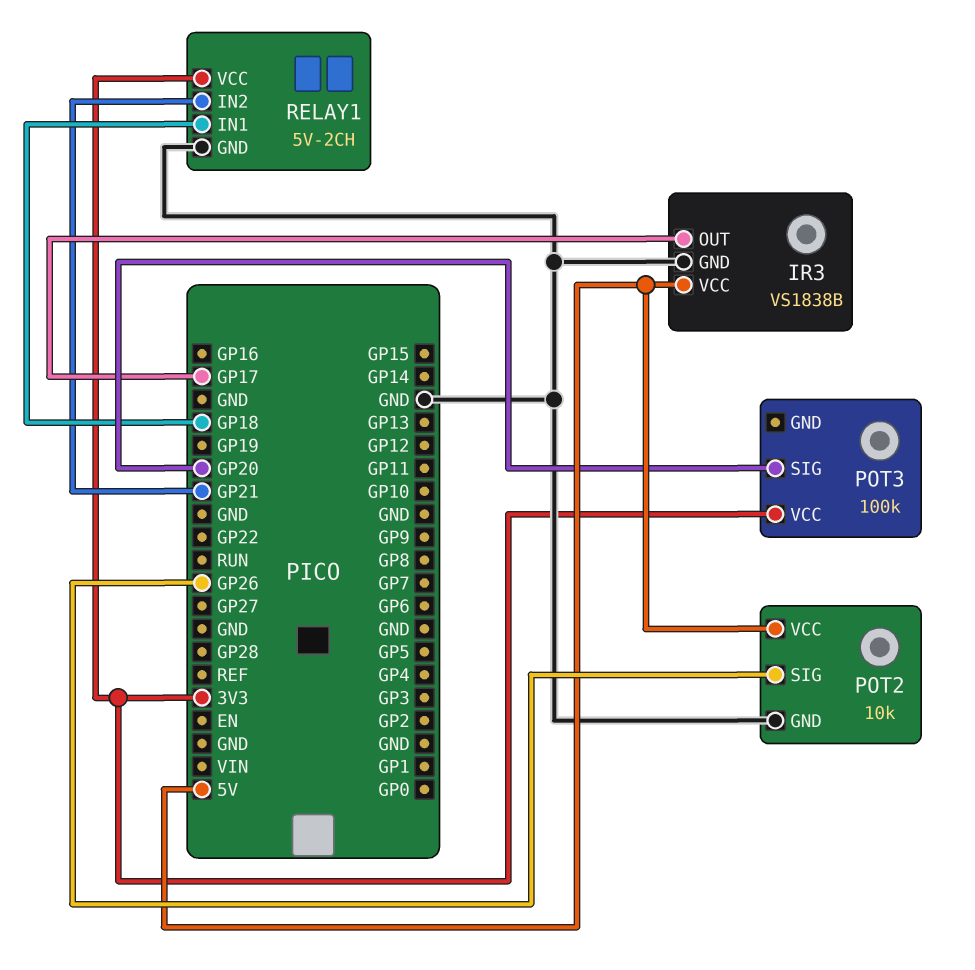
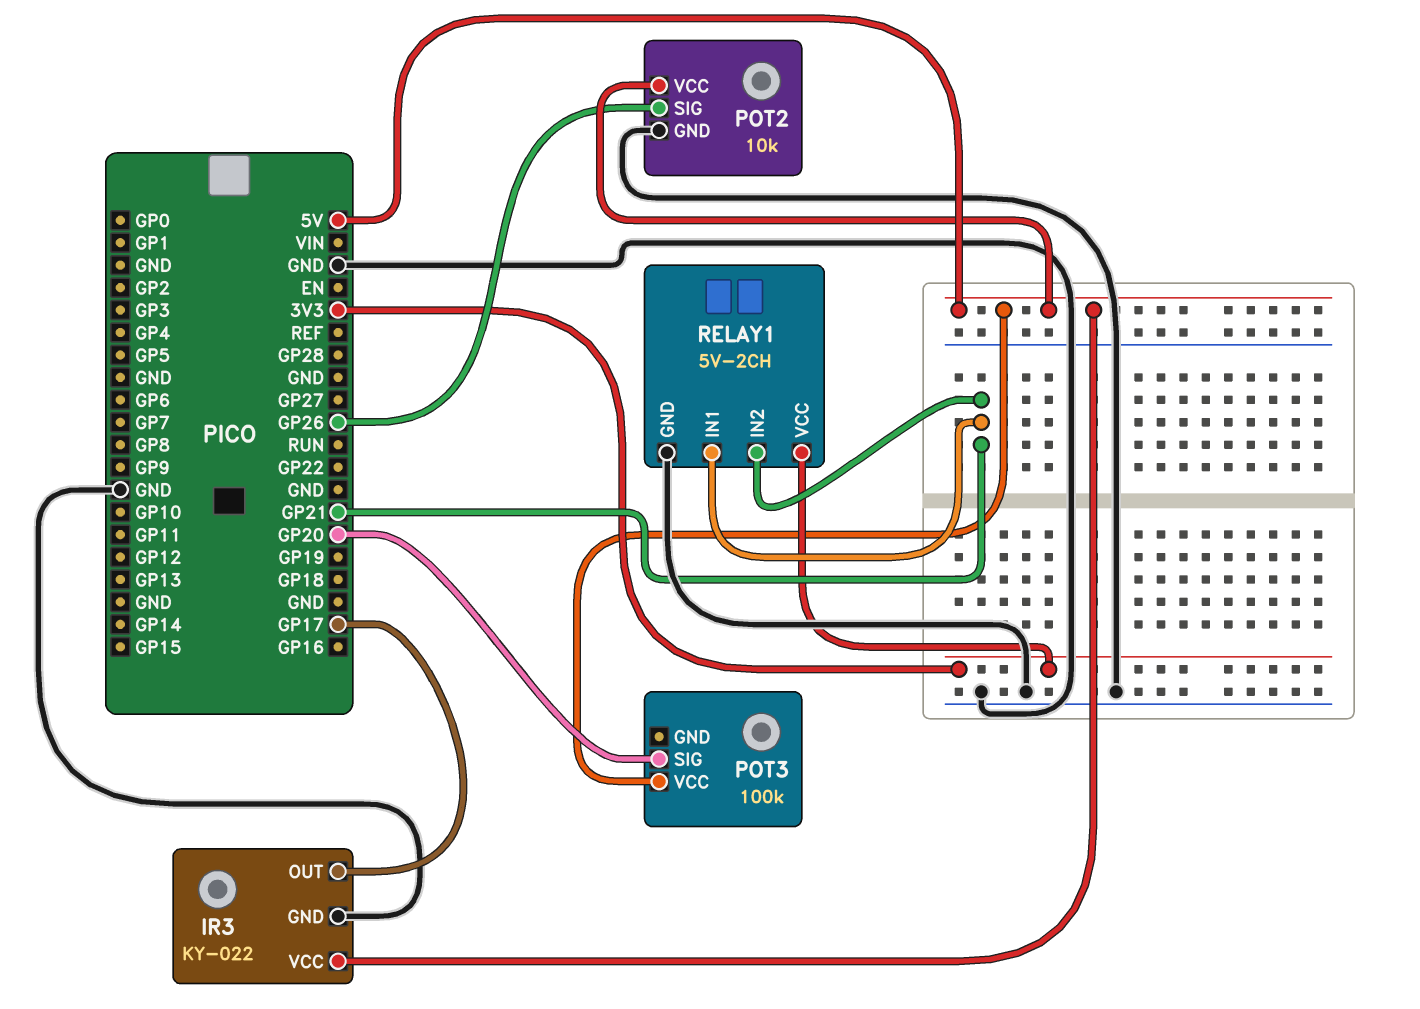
IR3: VS1838B -> KY-022
POT3 pin VCC: 3V3 -> 5V
RELAY1 pin IN1: GP18 -> GP21

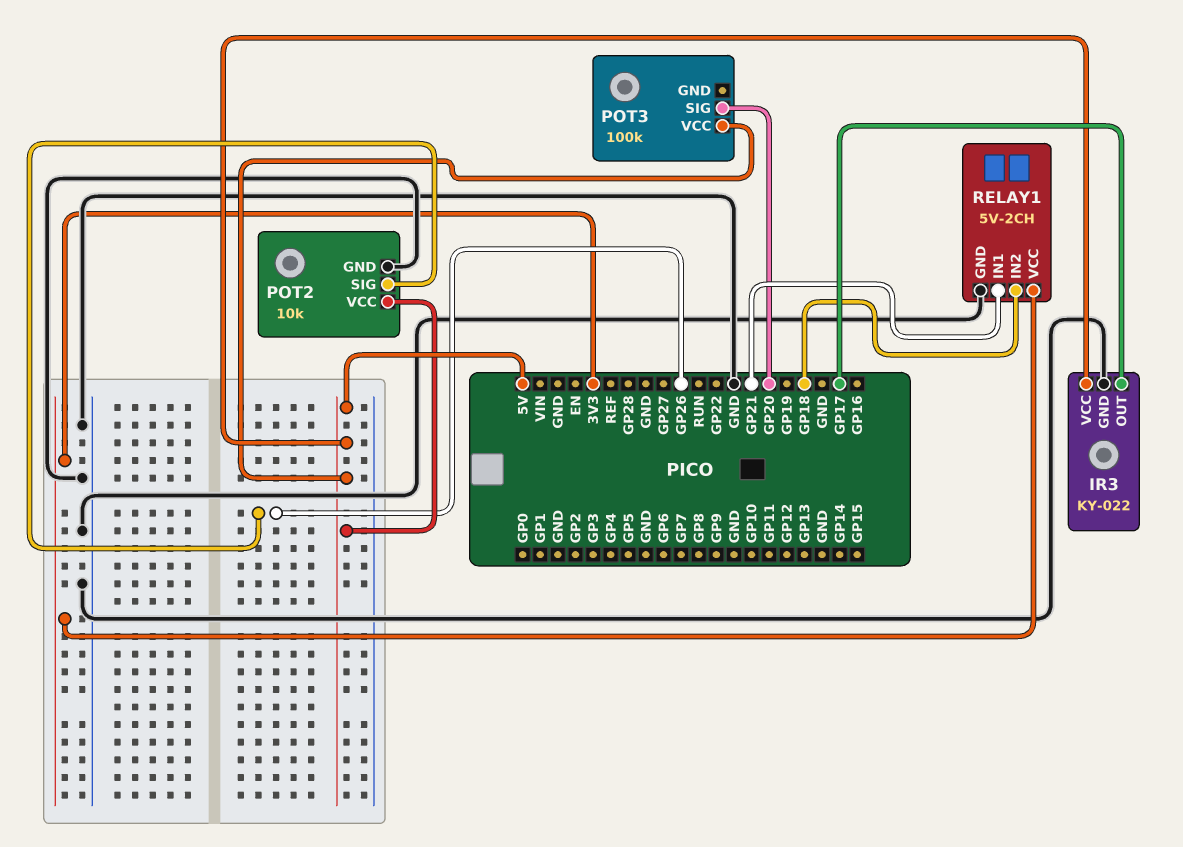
RELAY1 pin IN2: GP21 -> GP18

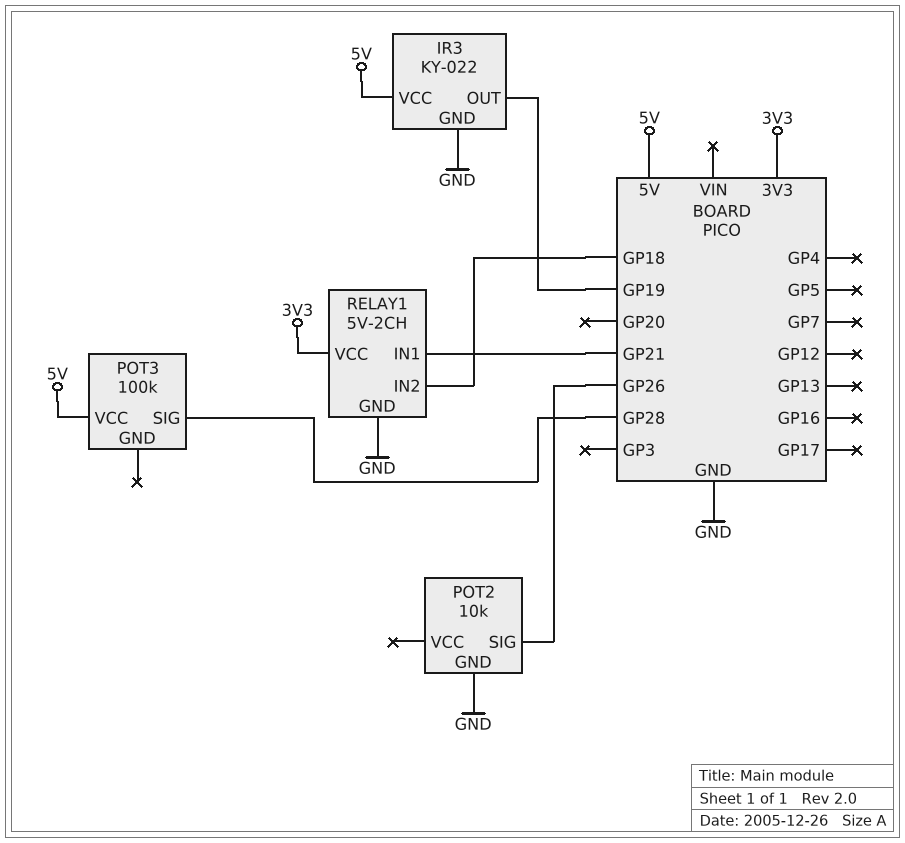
IR3 pin OUT: GP17 -> GP19
POT2 pin VCC: 5V -> none
POT3 pin SIG: GP20 -> GP28

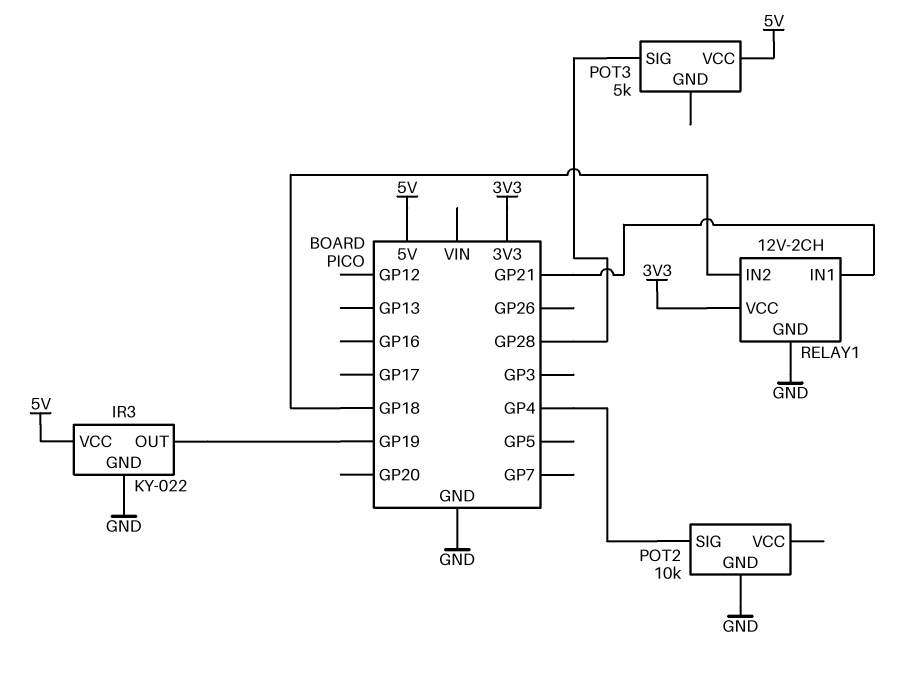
POT2 pin SIG: GP26 -> GP4
POT3: 100k -> 5k
RELAY1: 5V-2CH -> 12V-2CH

